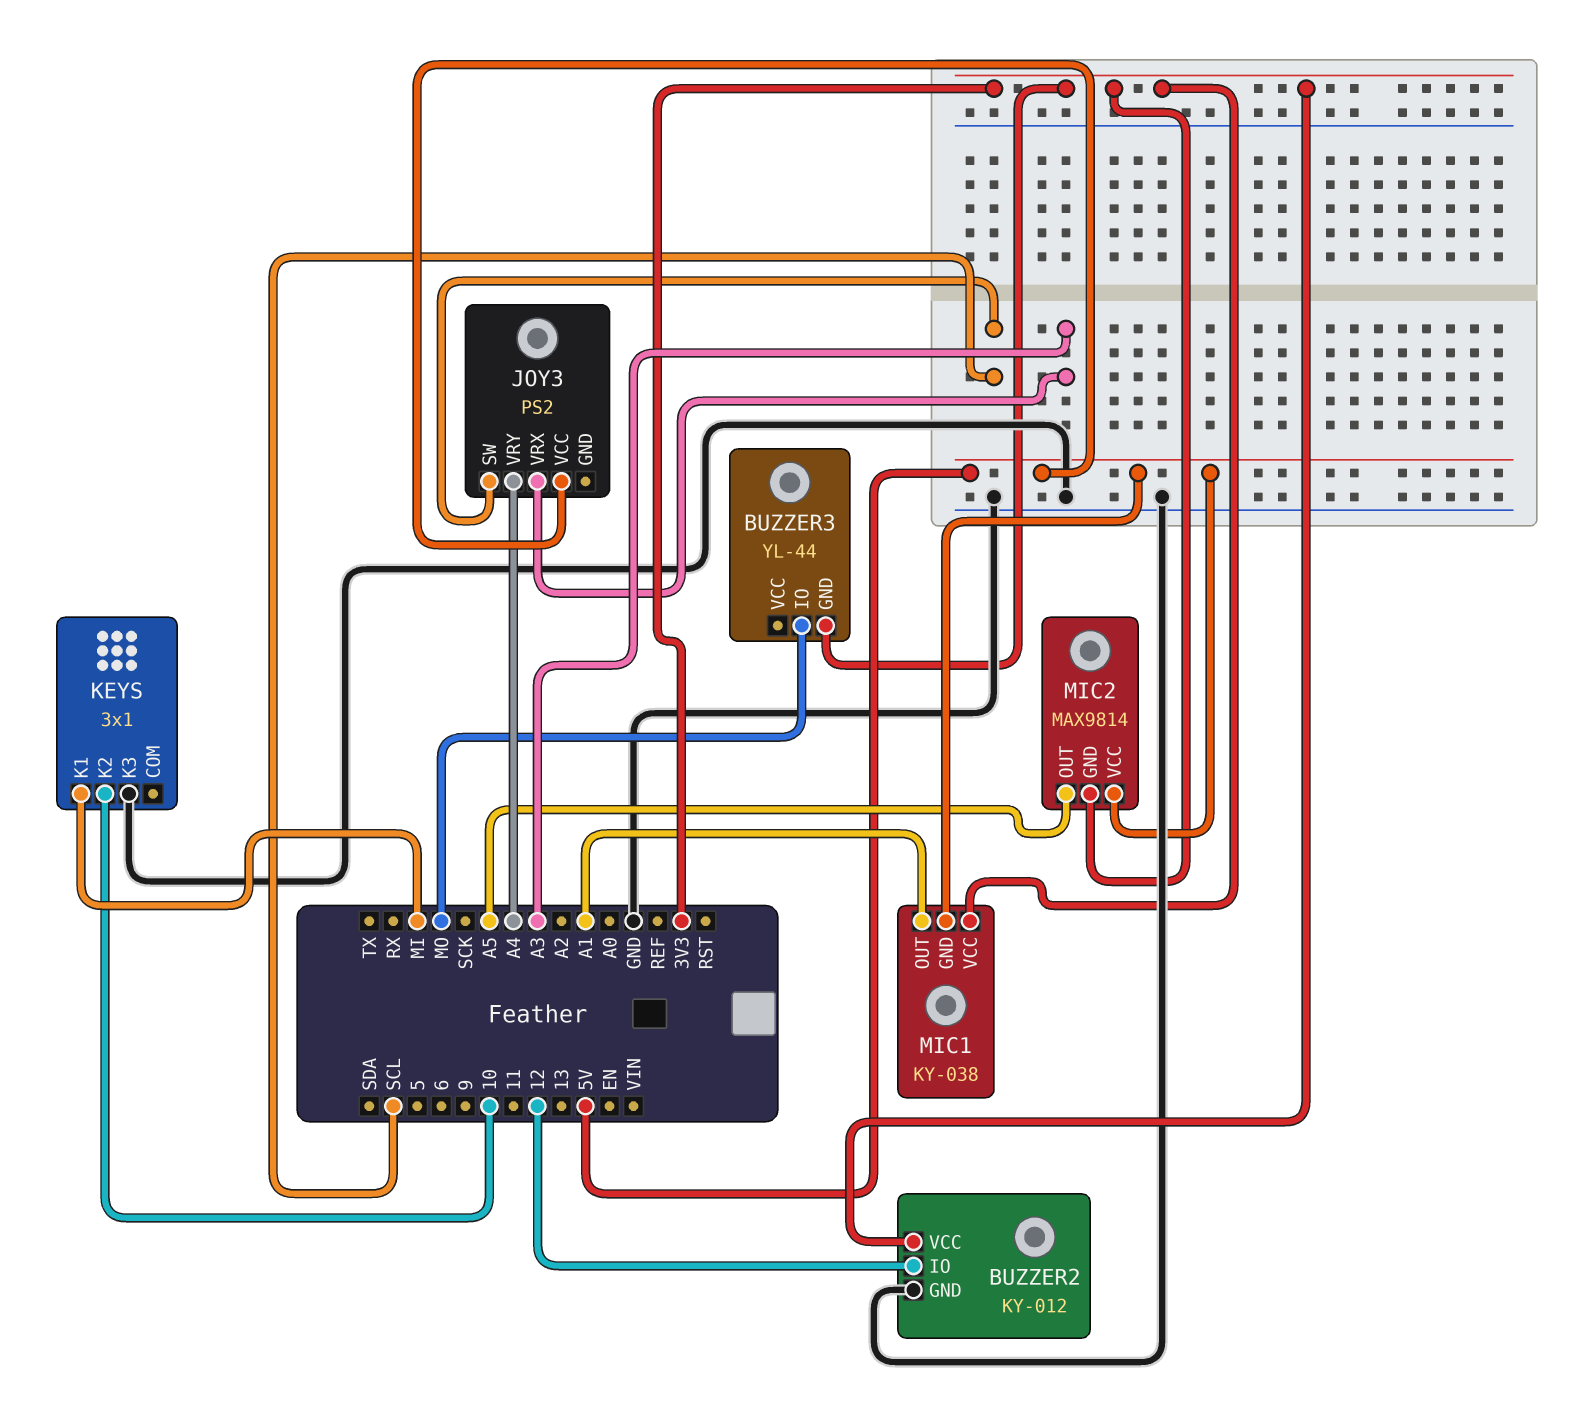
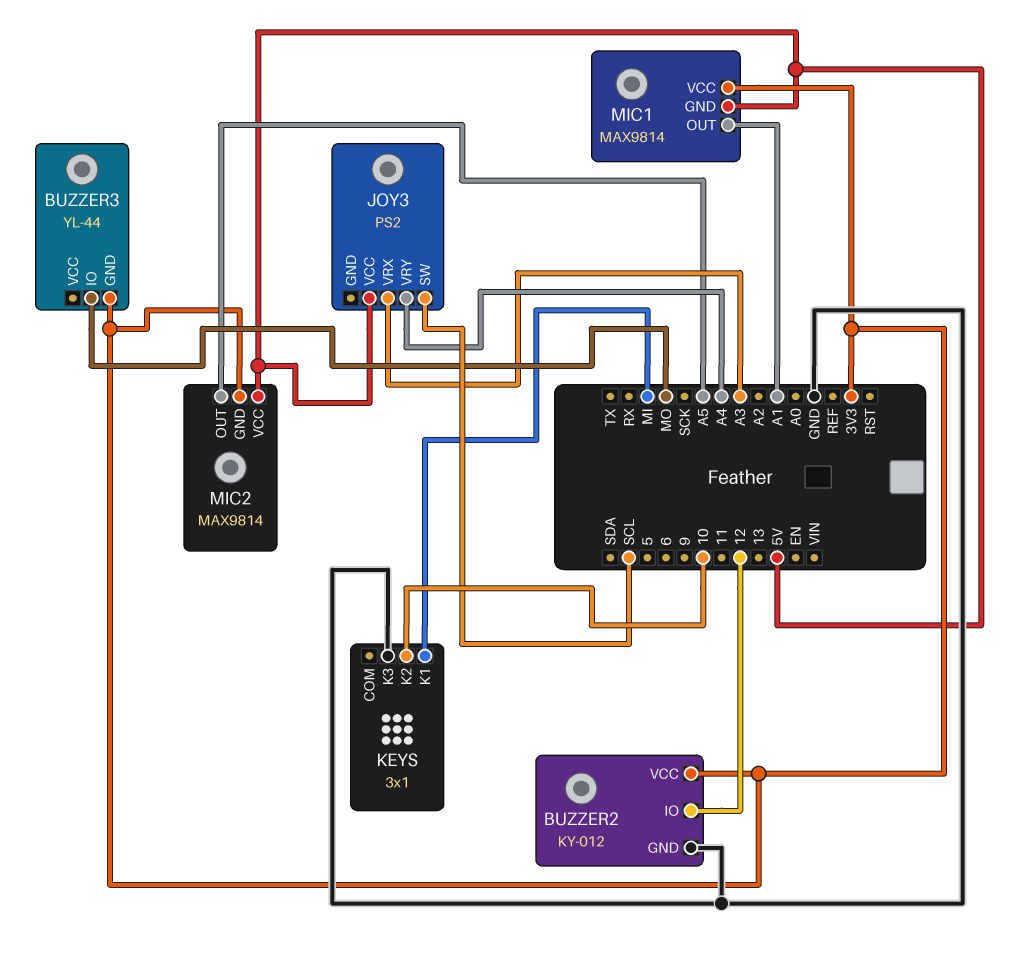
MIC1: KY-038 -> MAX9814

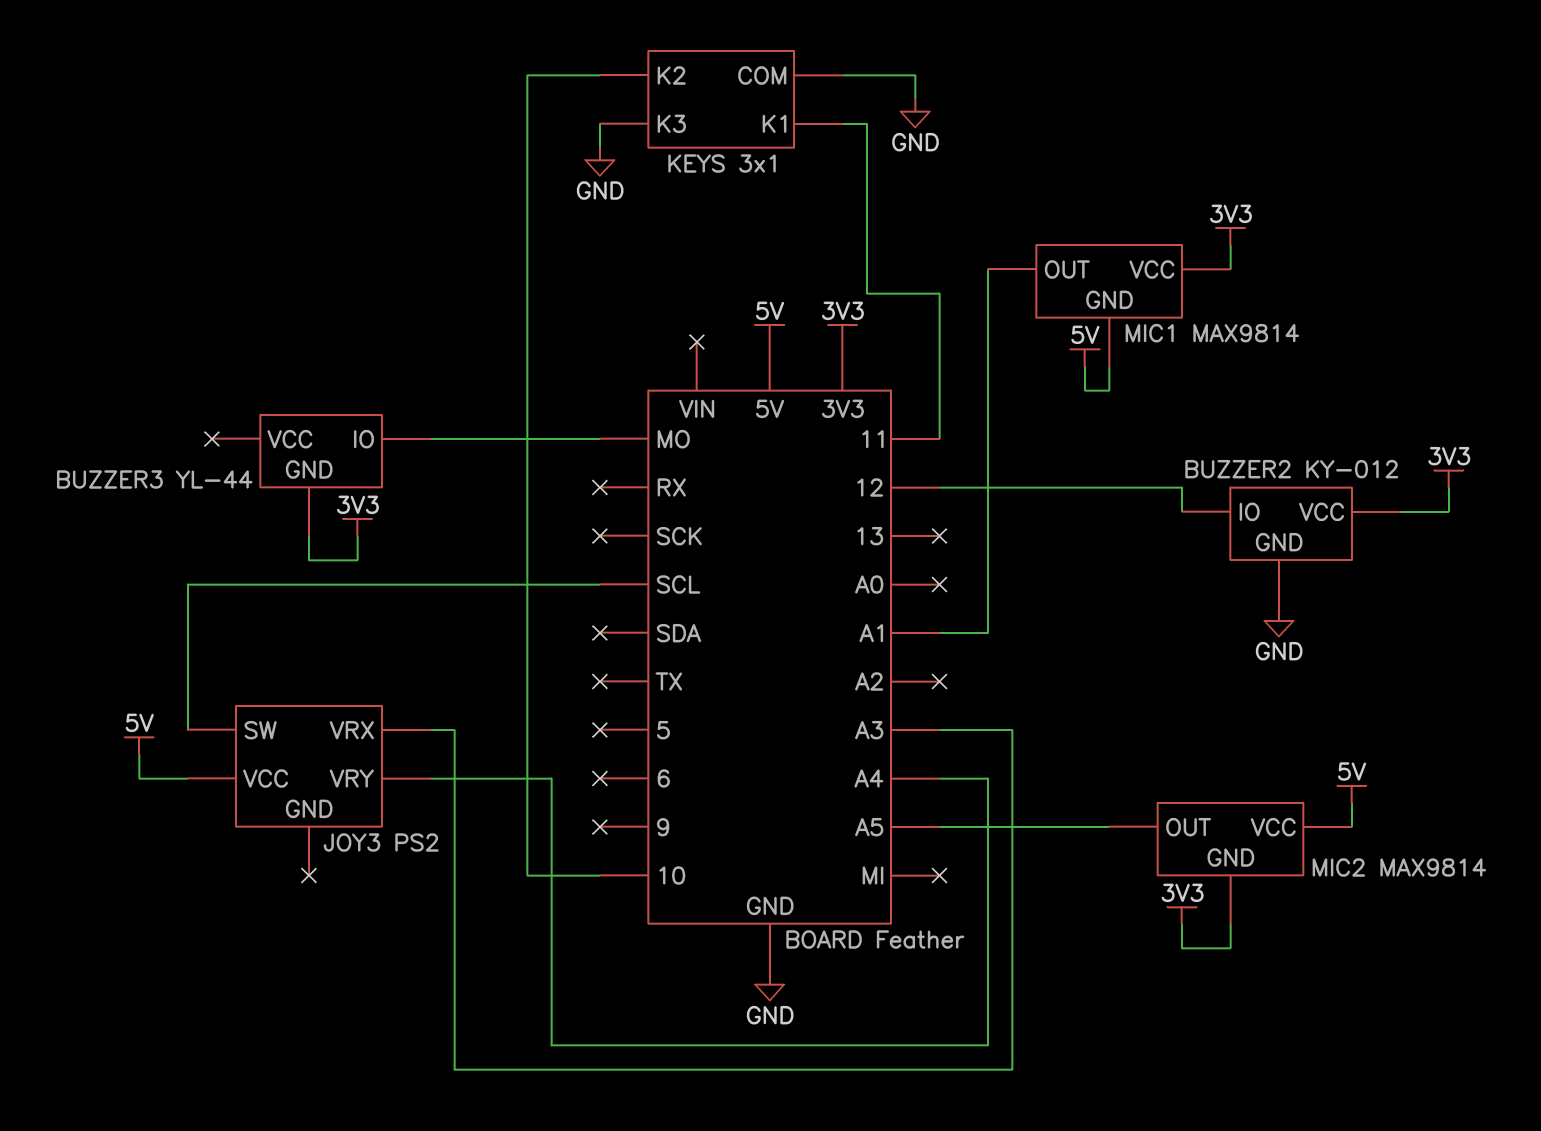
KEYS pin COM: none -> GND
KEYS pin K1: MI -> 11

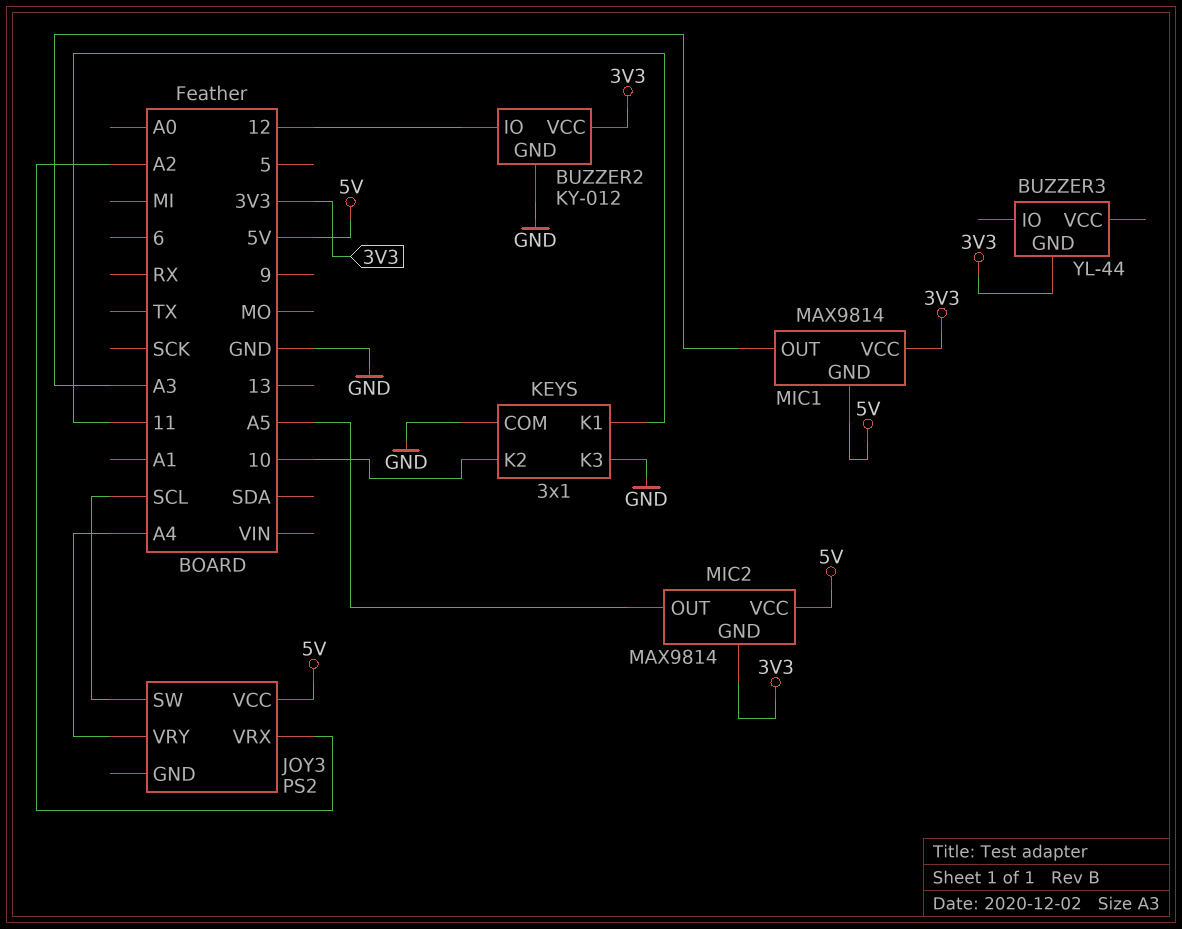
BUZZER3 pin IO: MO -> none
JOY3 pin VRX: A3 -> A2
MIC1 pin OUT: A1 -> A3

